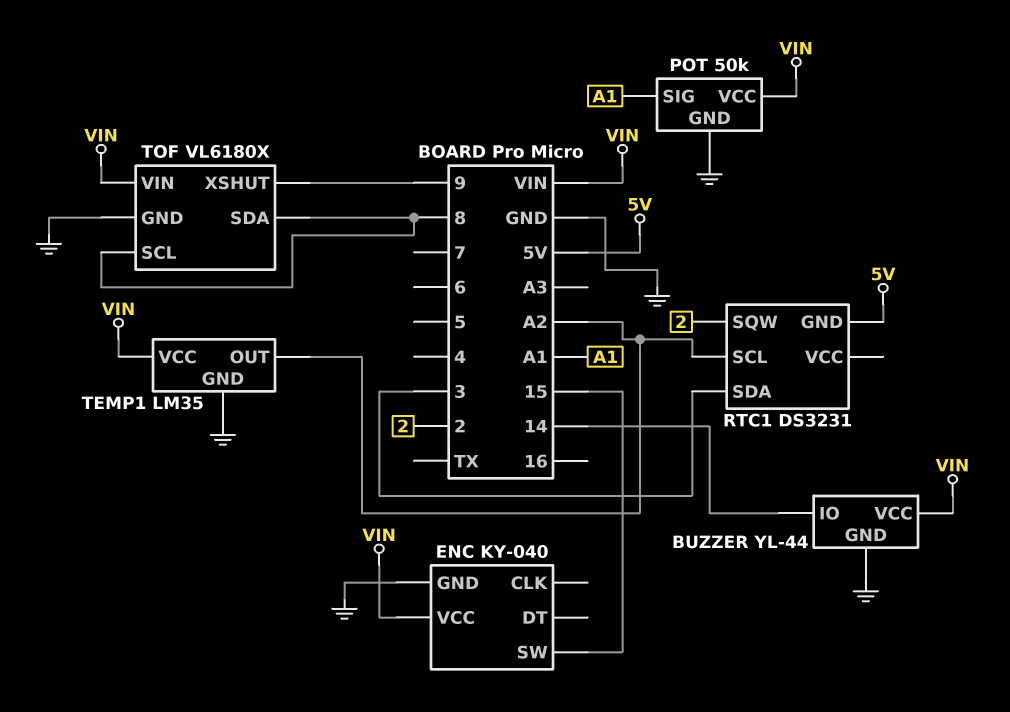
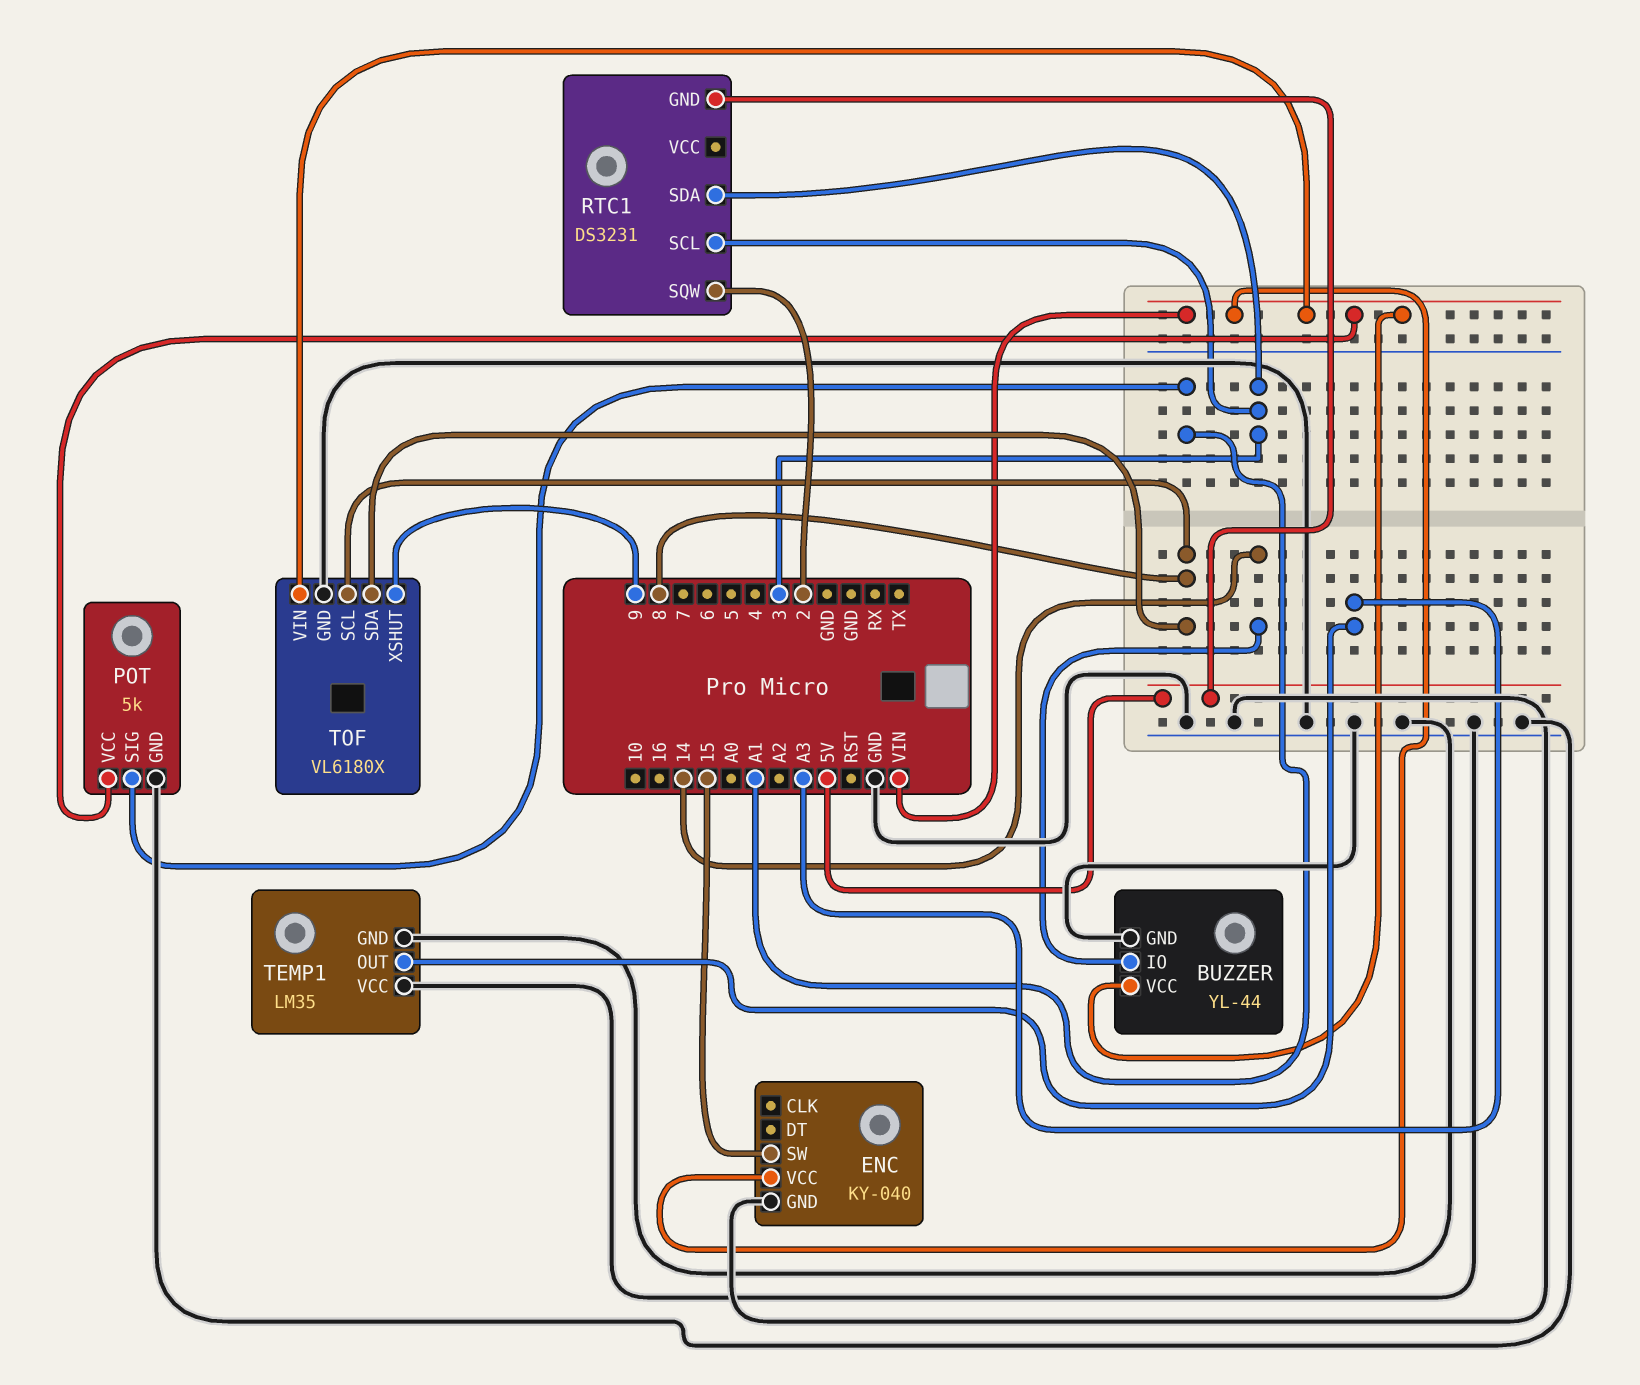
POT: 50k -> 5k
RTC1 pin SCL: A2 -> 3
TEMP1 pin OUT: A2 -> A3
TEMP1 pin VCC: VIN -> GND

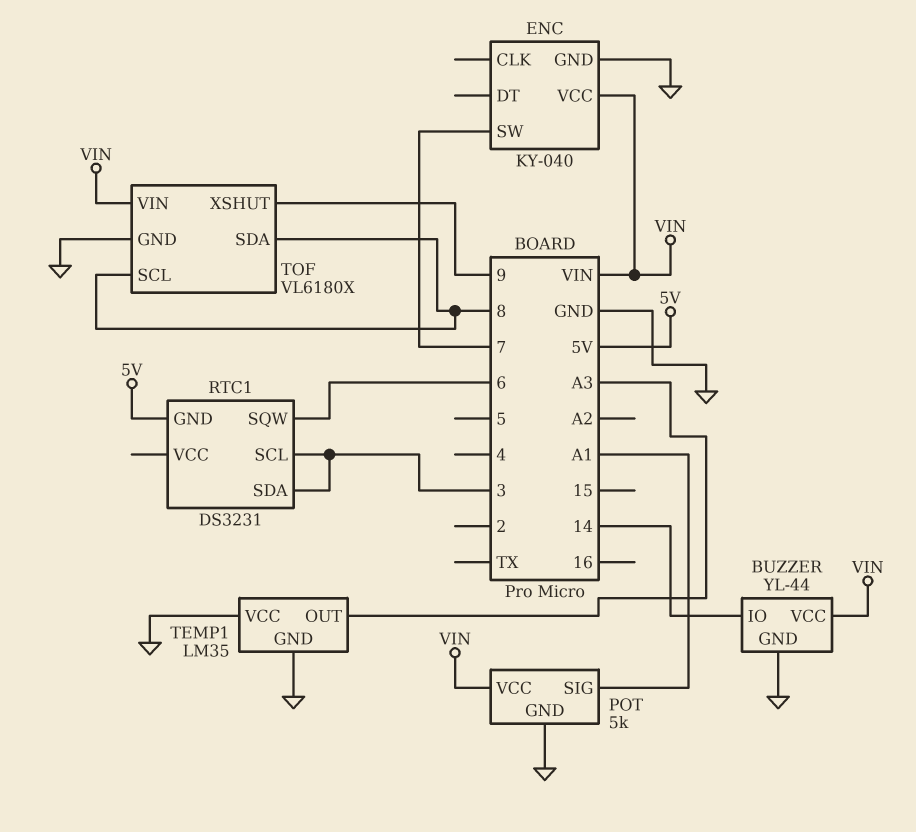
ENC pin SW: 15 -> 7
RTC1 pin SQW: 2 -> 6

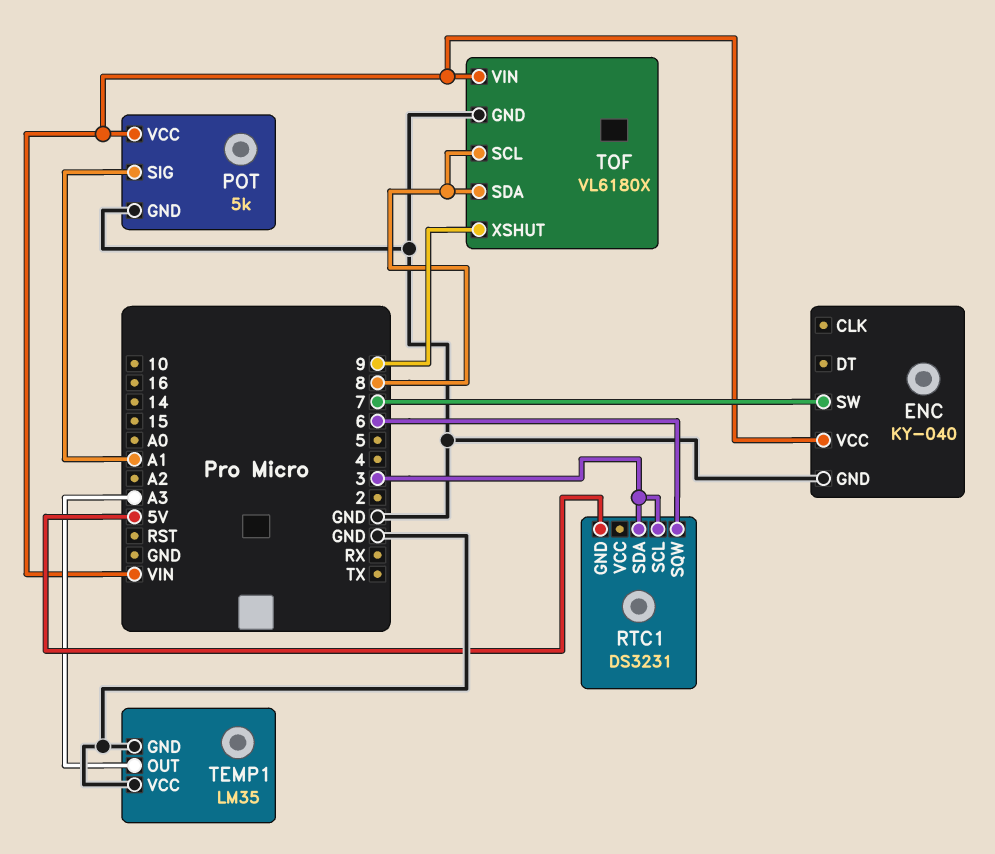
BUZZER: YL-44 -> none
BUZZER pin GND: GND -> none
BUZZER pin IO: 14 -> none
BUZZER pin VCC: VIN -> none

